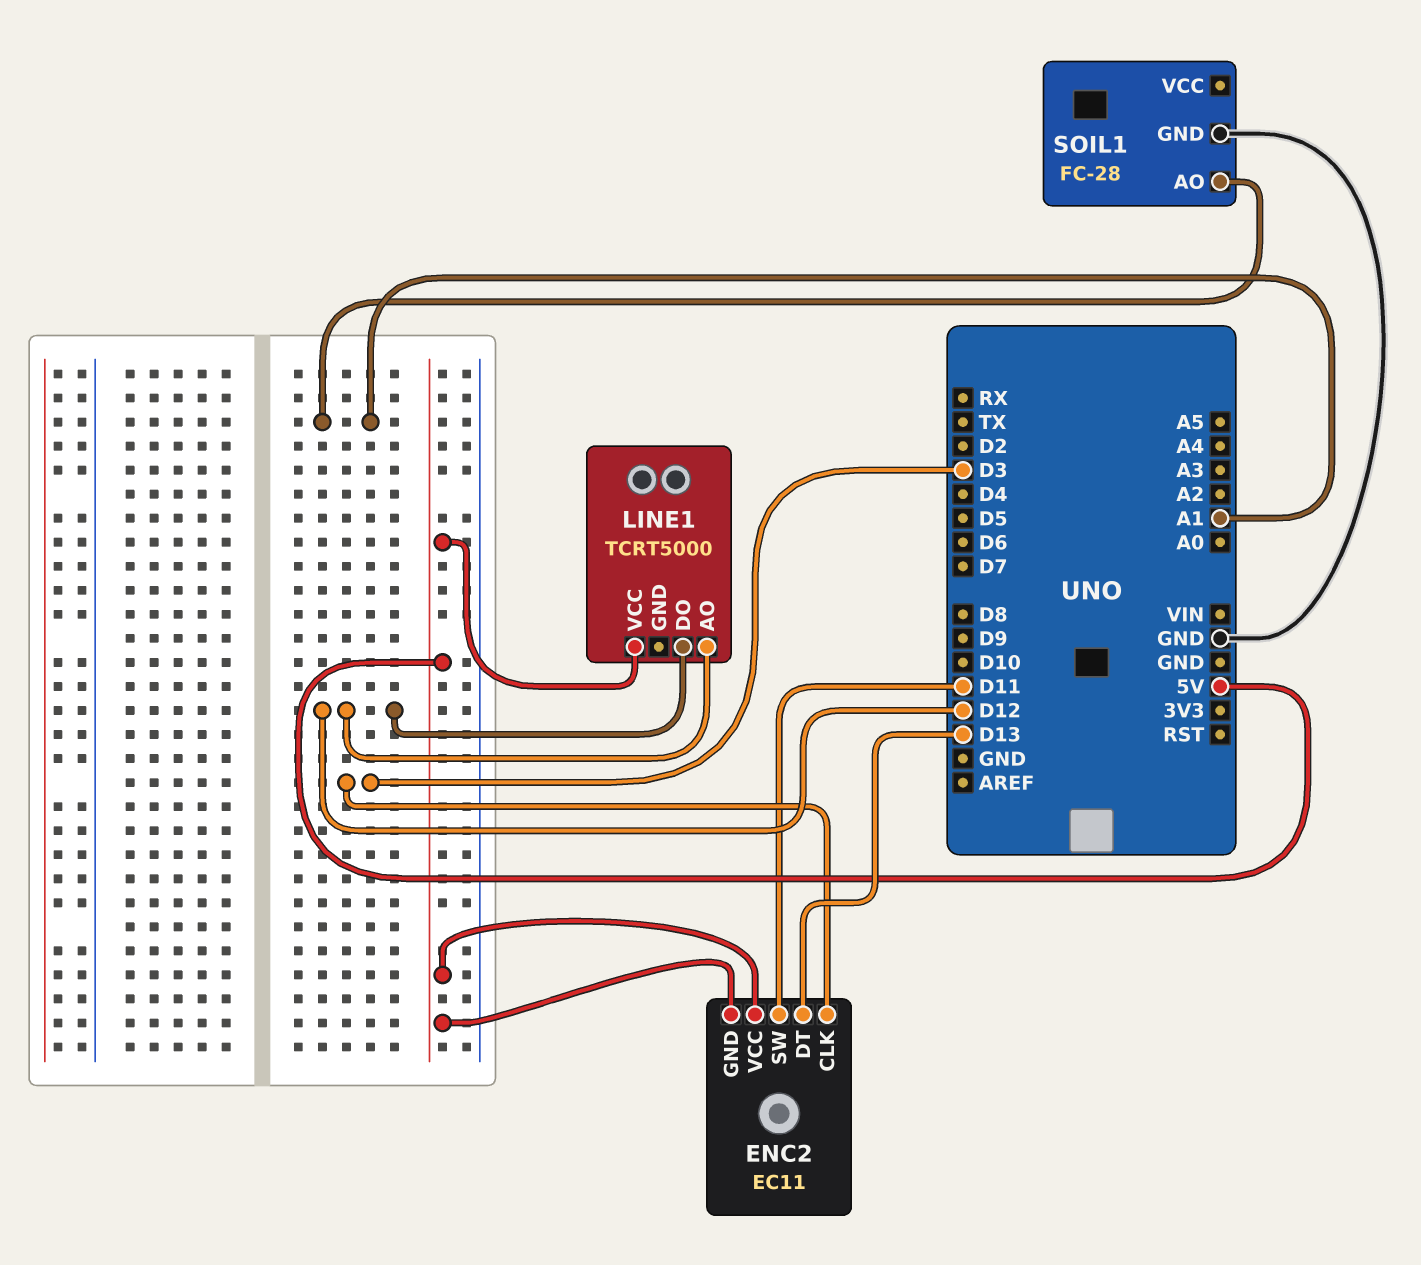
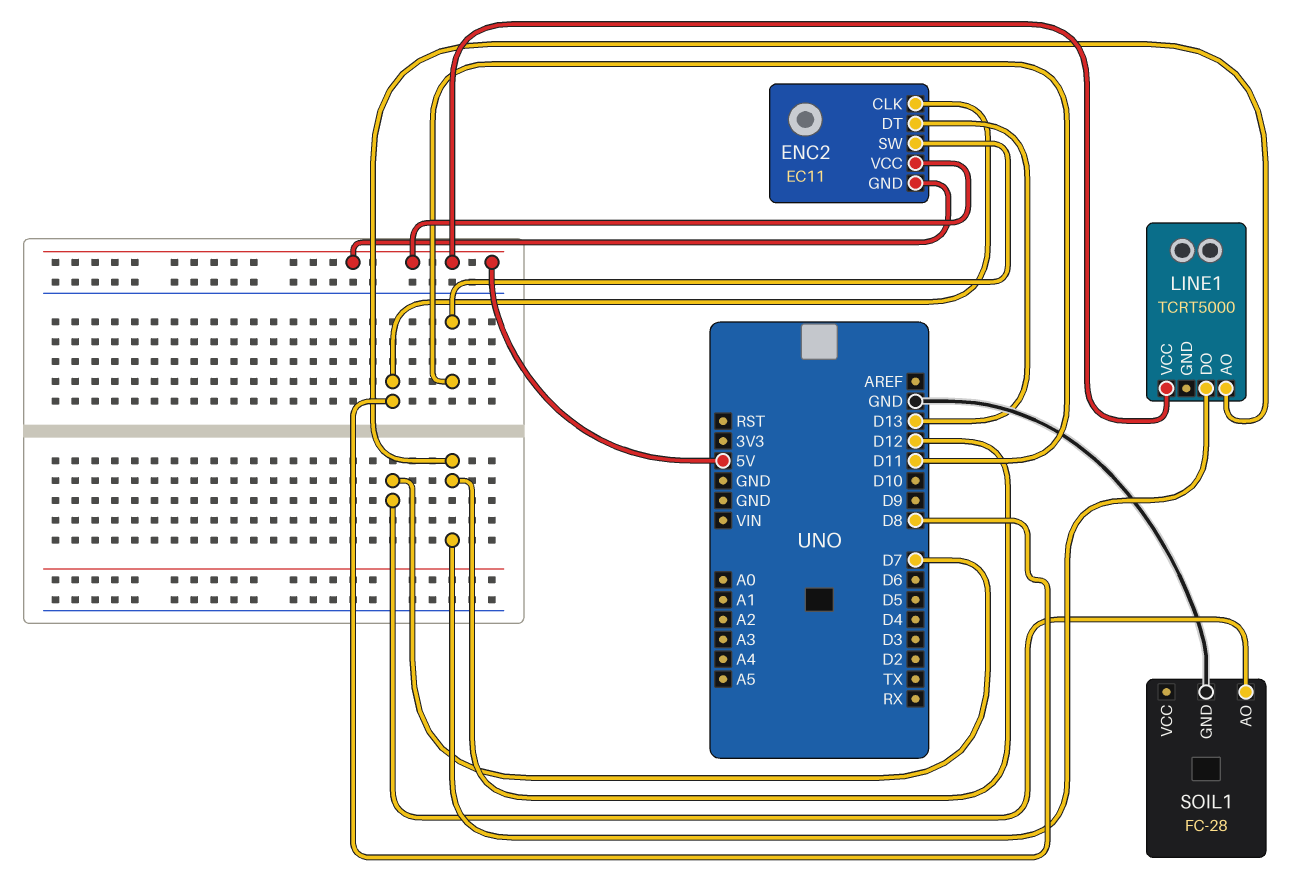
ENC2 pin CLK: D3 -> D8
SOIL1 pin AO: A1 -> D7

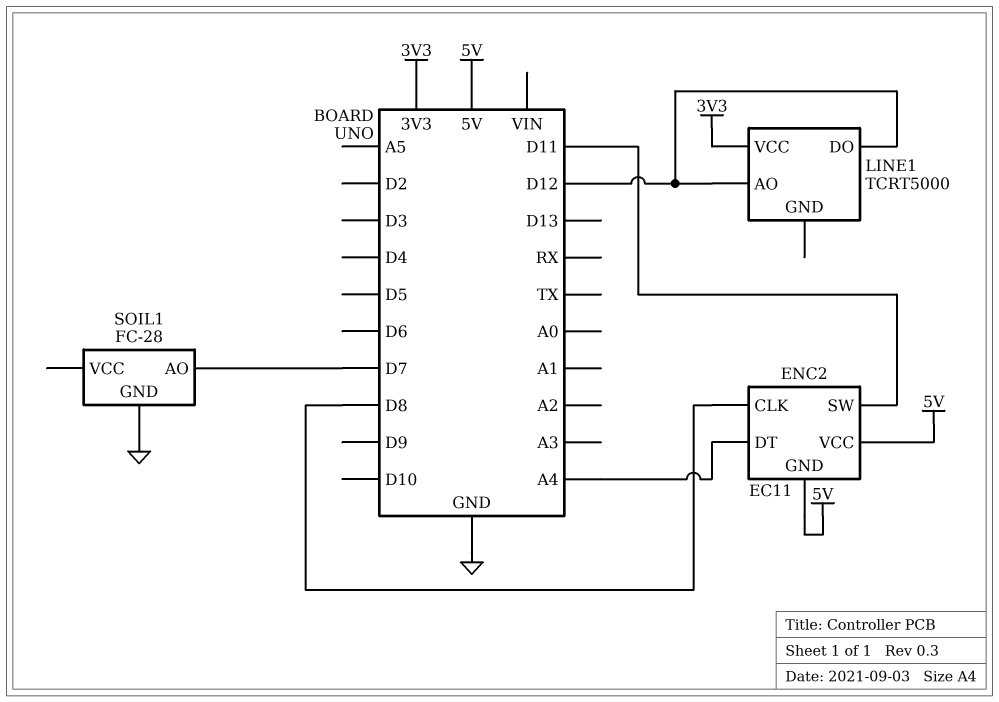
ENC2 pin DT: D13 -> A4
LINE1 pin VCC: 5V -> 3V3

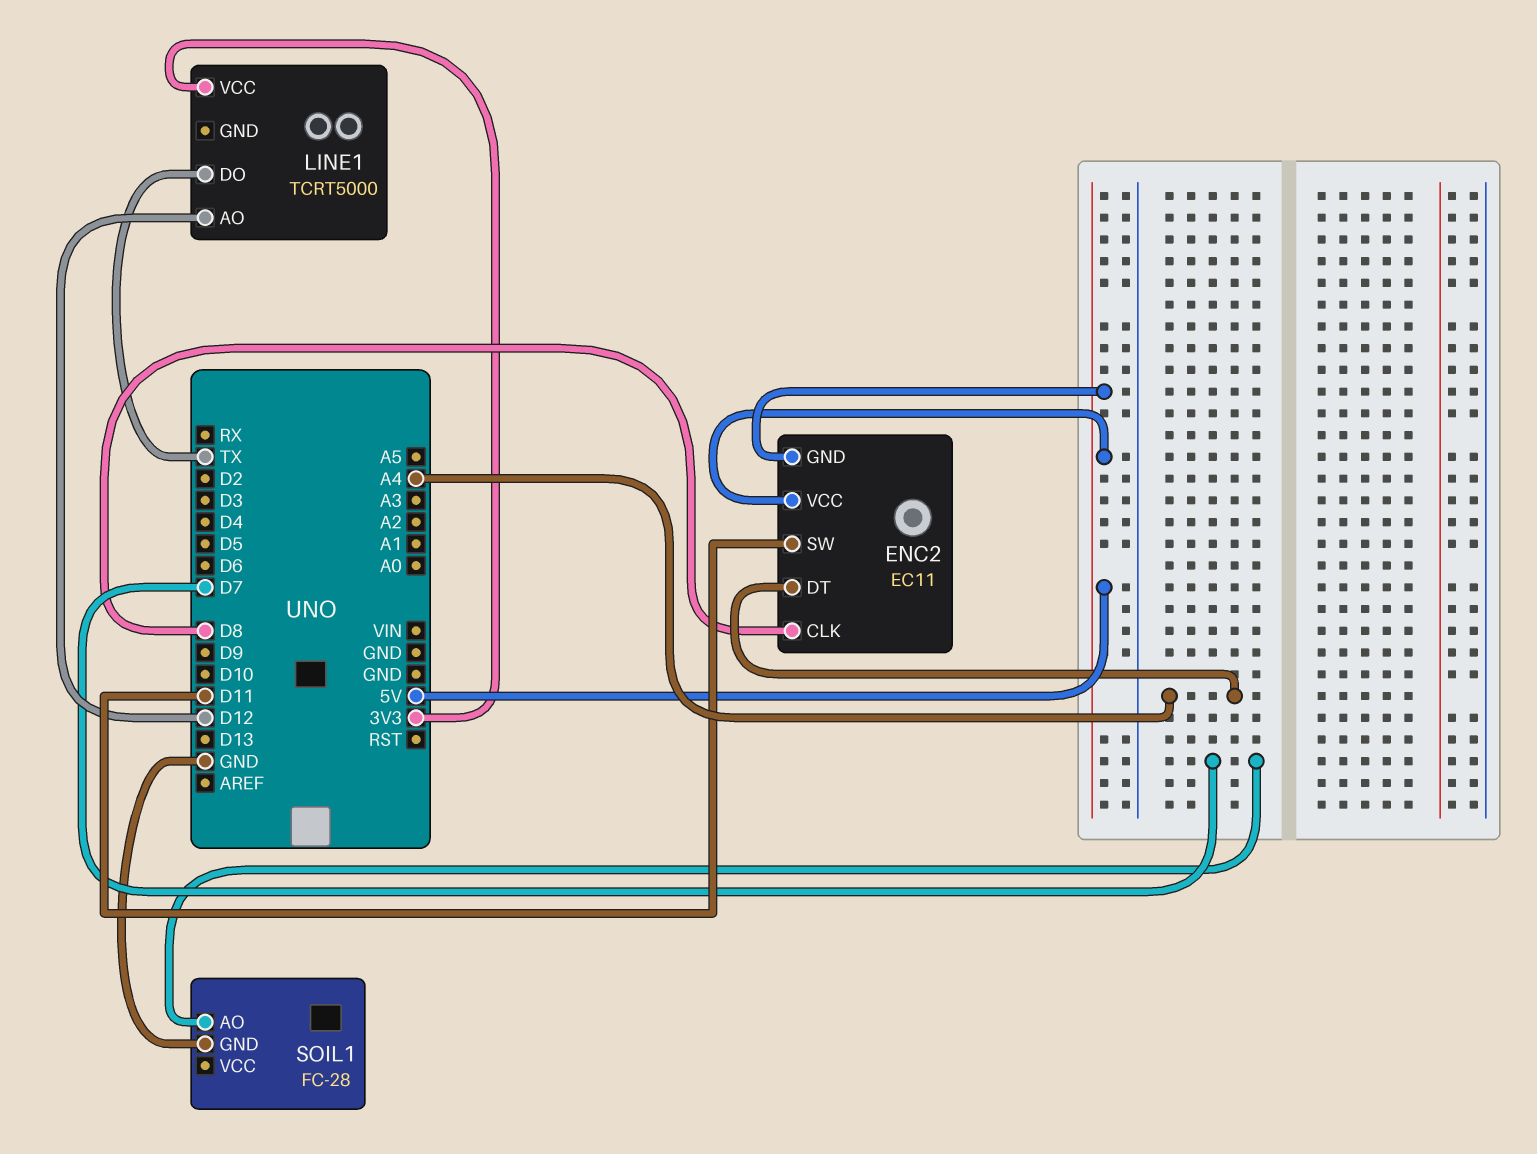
LINE1 pin DO: D12 -> TX

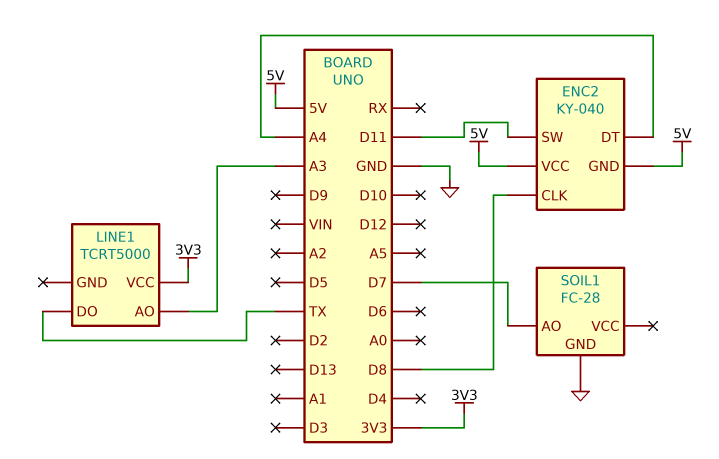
ENC2: EC11 -> KY-040
LINE1 pin AO: D12 -> A3

